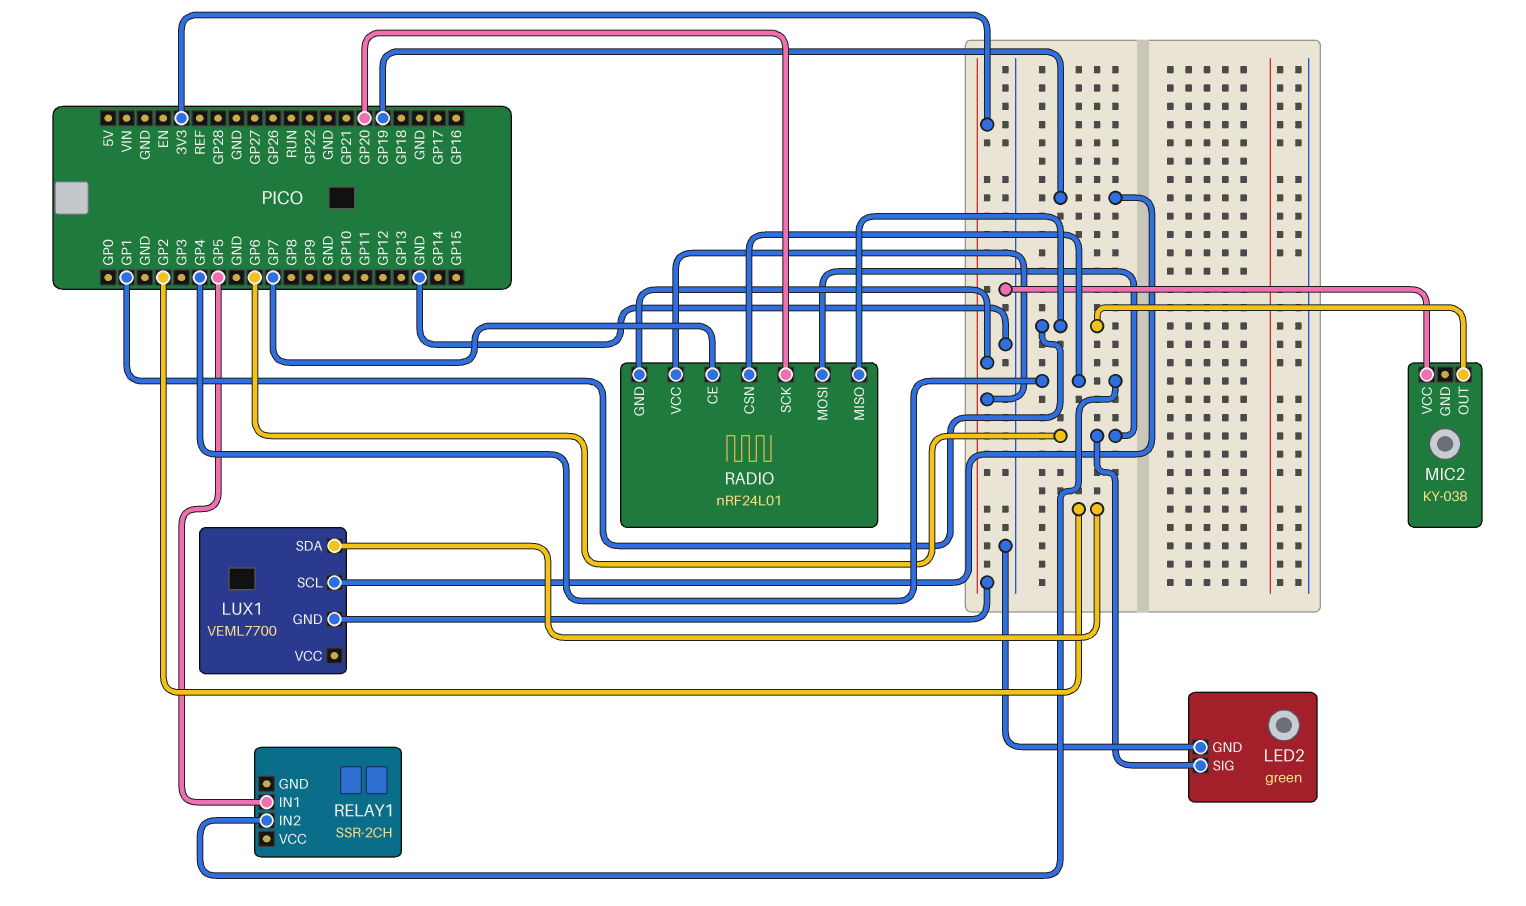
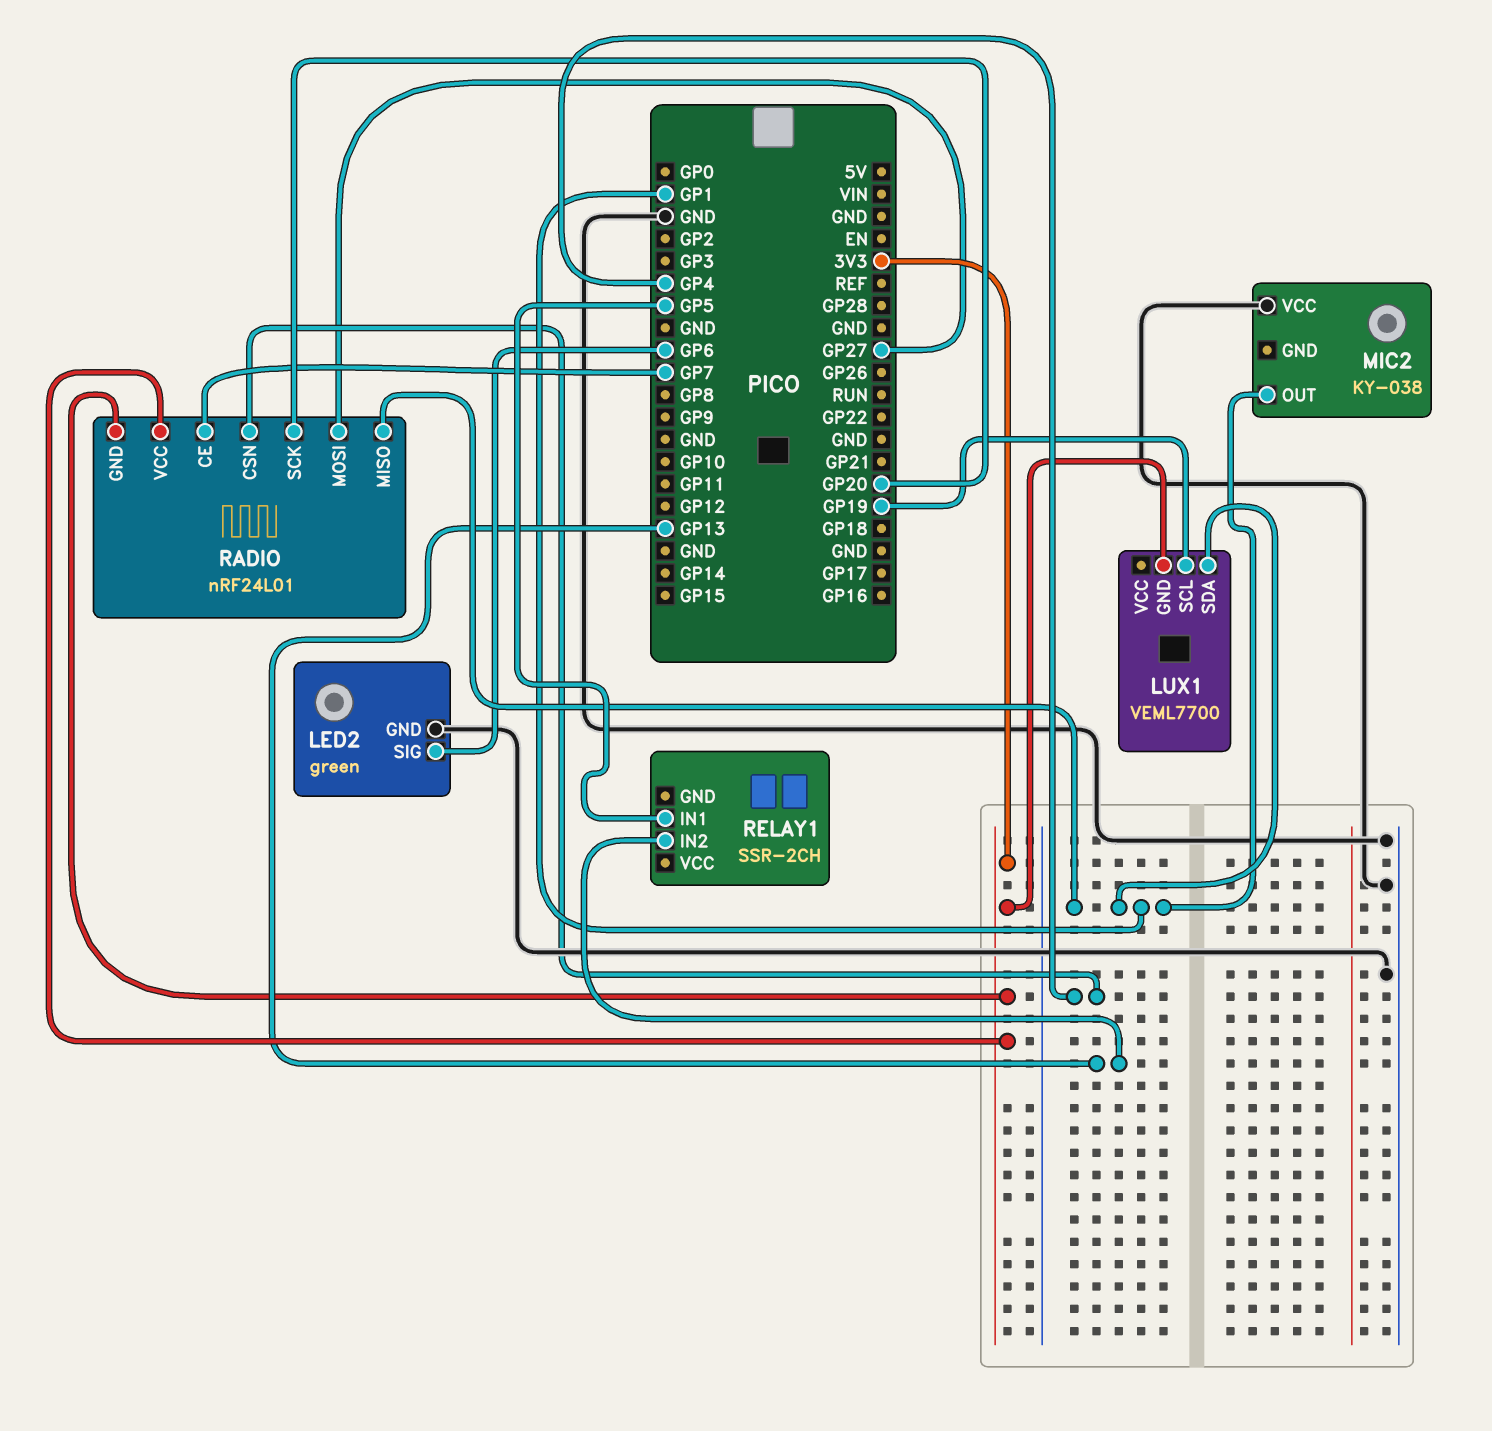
LUX1 pin SDA: GP2 -> GP1
RADIO pin MOSI: GP6 -> GP27
RELAY1 pin IN2: GP4 -> GP13

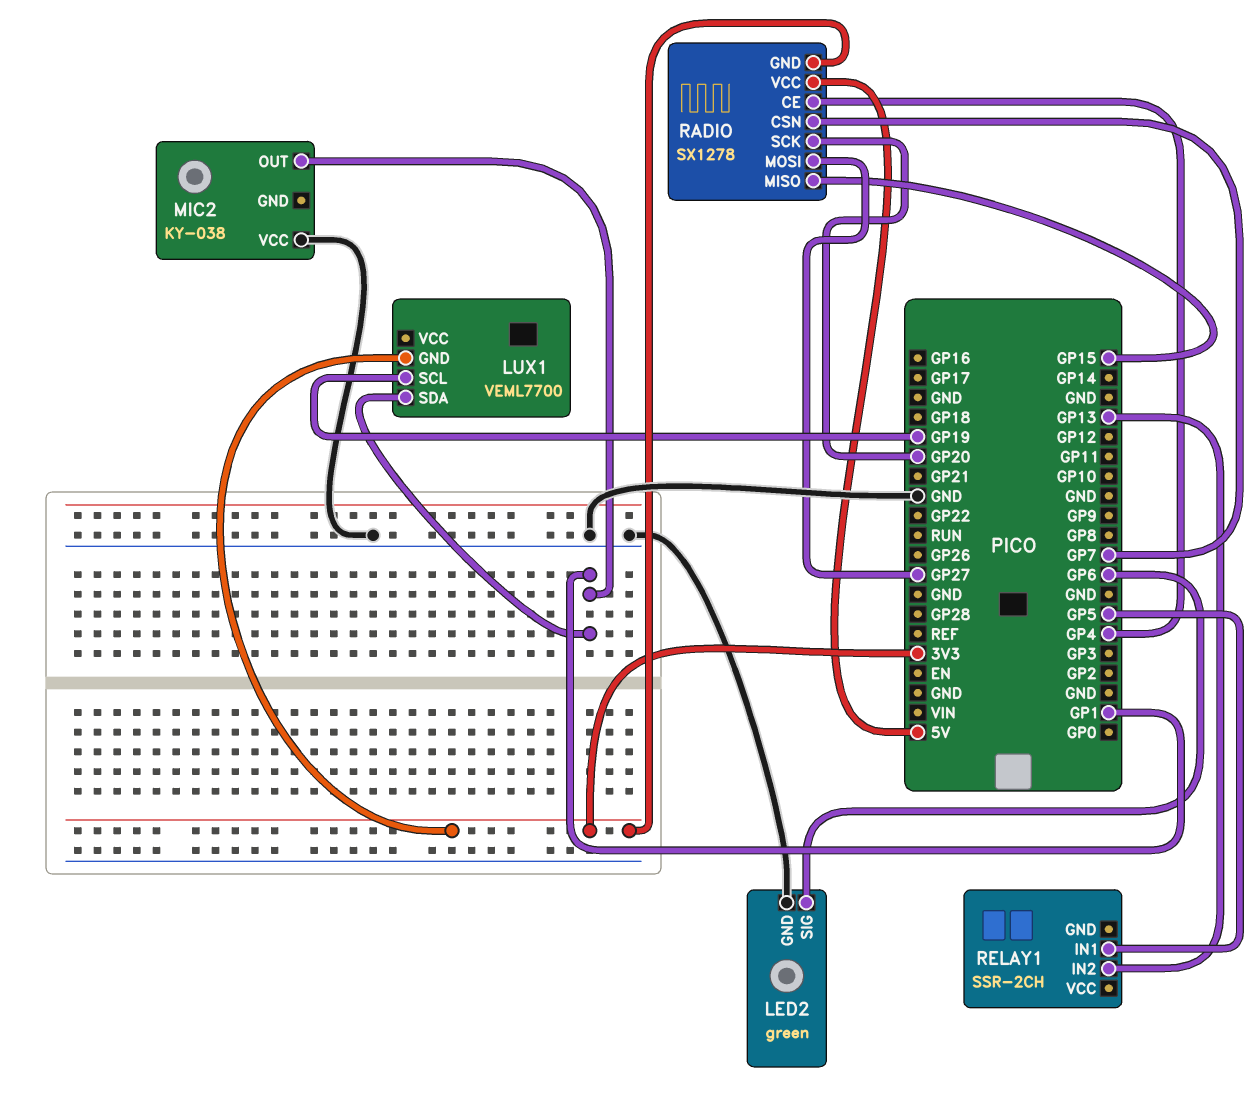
RADIO: nRF24L01 -> SX1278
RADIO pin CE: GP7 -> GP4
RADIO pin CSN: GP4 -> GP7
RADIO pin MISO: GP1 -> GP15
RADIO pin VCC: 3V3 -> 5V

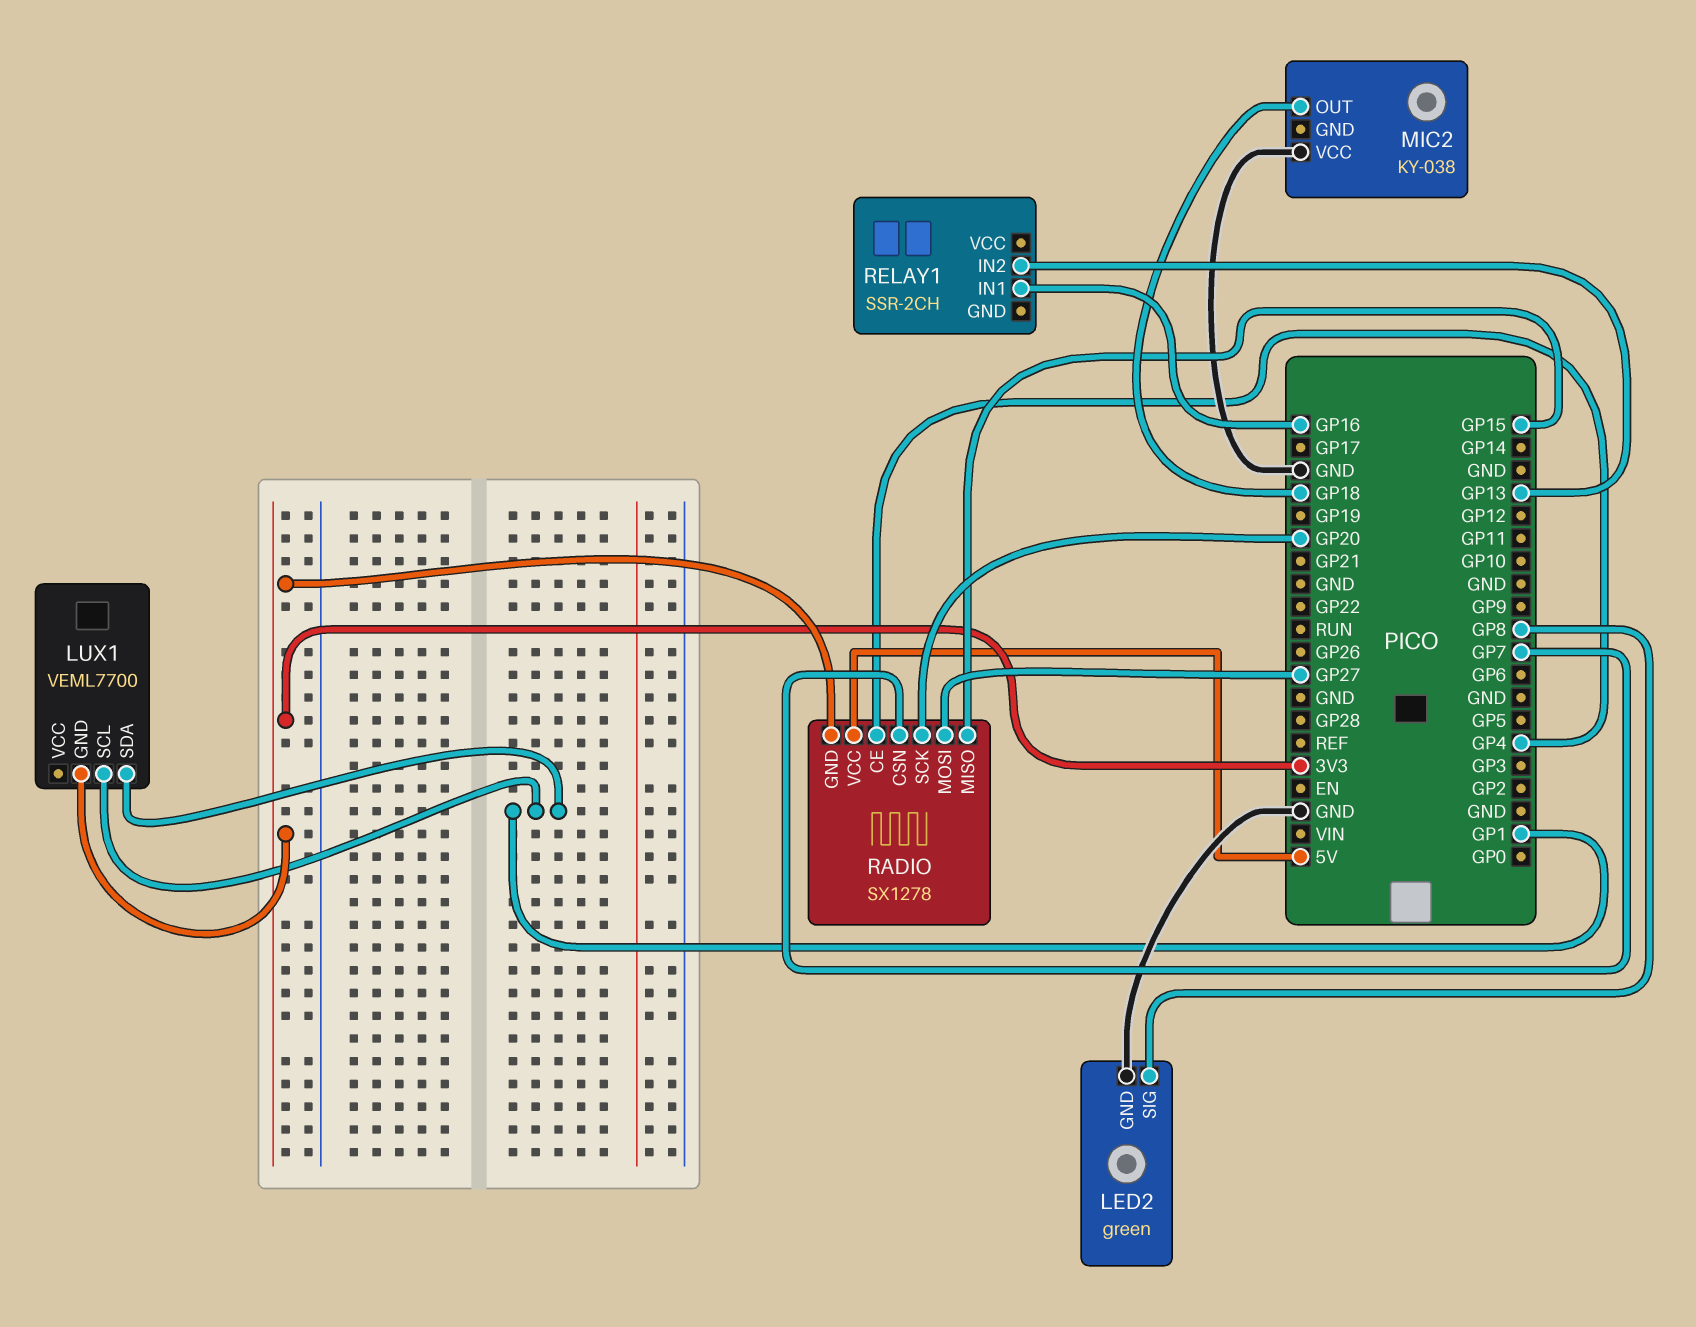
LED2 pin SIG: GP6 -> GP8
LUX1 pin SCL: GP19 -> GP1
MIC2 pin OUT: GP1 -> GP18
RELAY1 pin IN1: GP5 -> GP16

